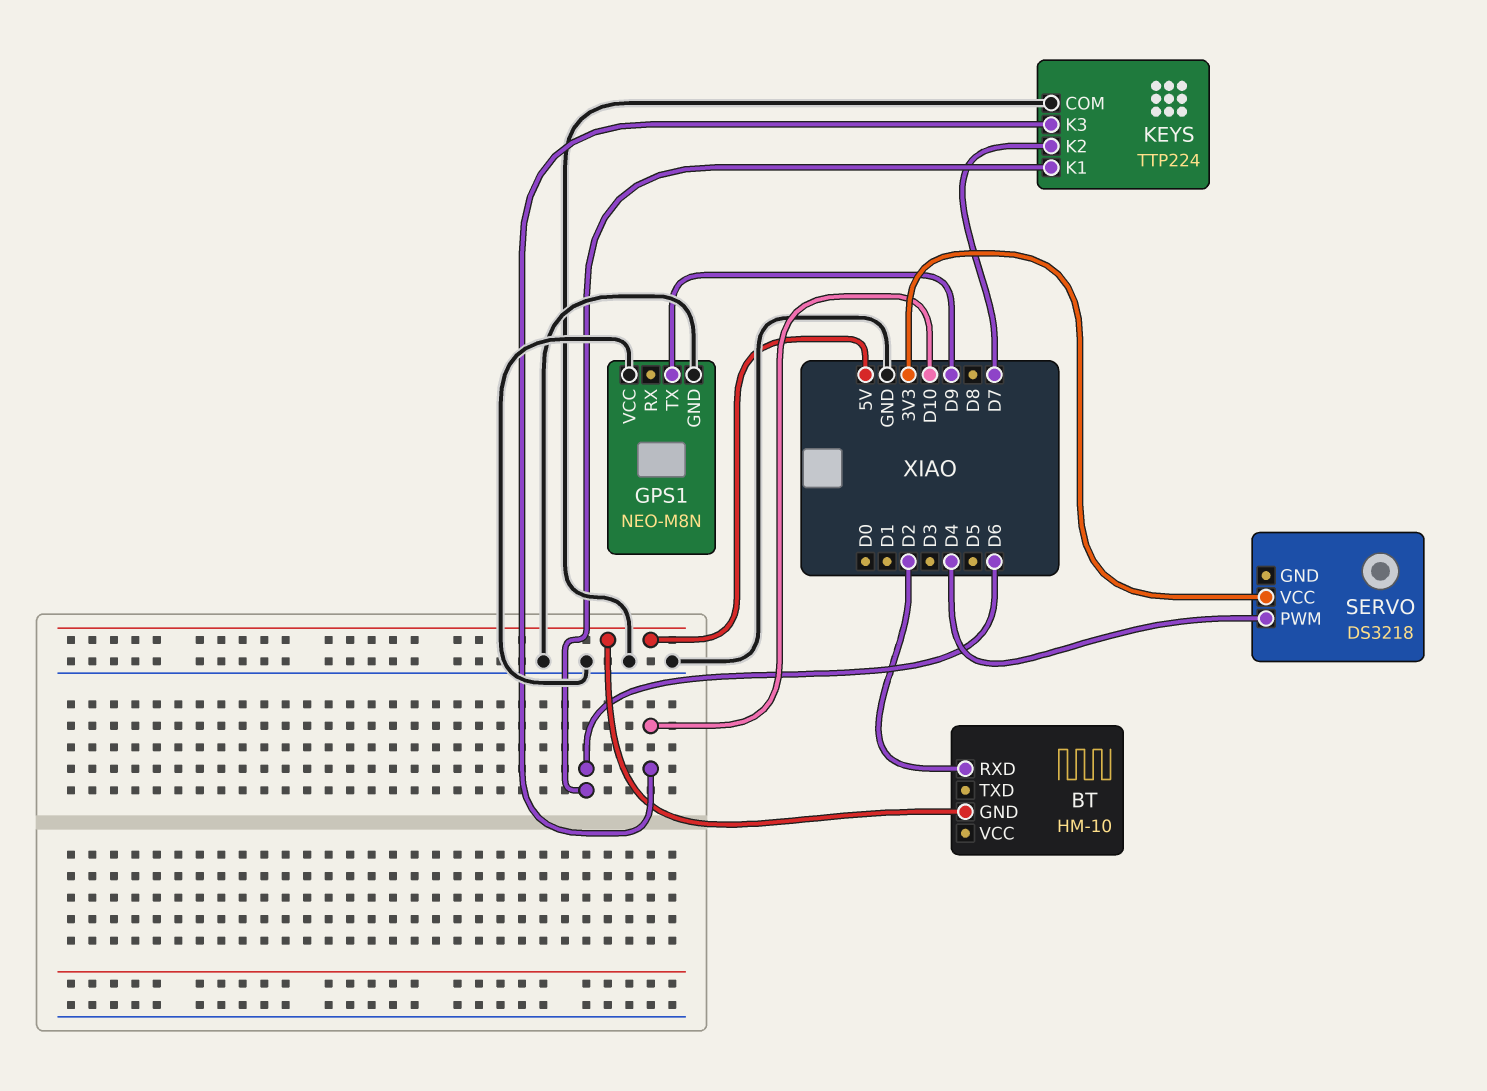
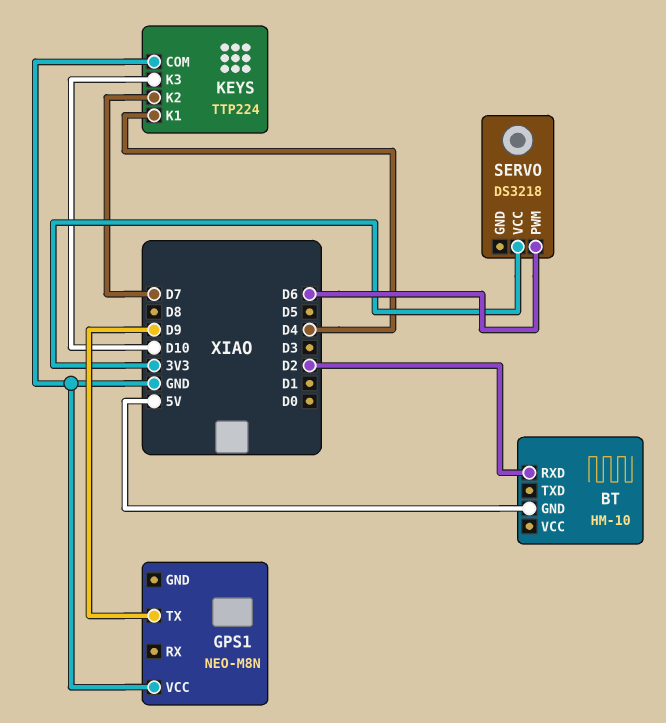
GPS1 pin GND: GND -> none
KEYS pin K1: D6 -> D4
SERVO pin PWM: D4 -> D6

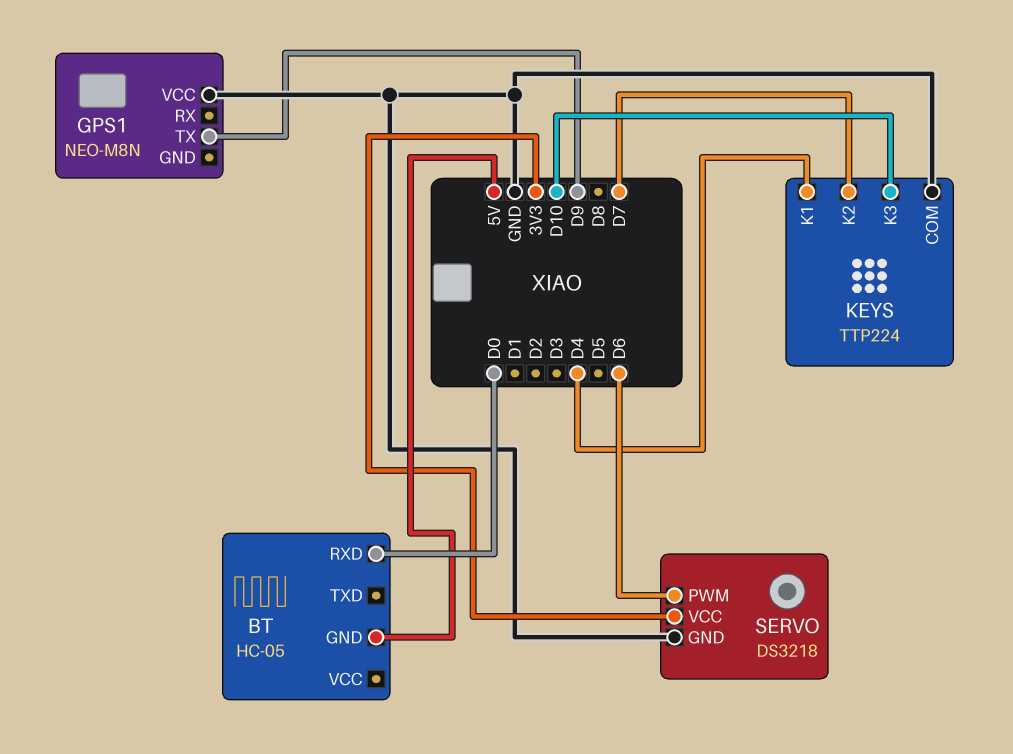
BT: HM-10 -> HC-05
BT pin RXD: D2 -> D0
SERVO pin GND: none -> GND

